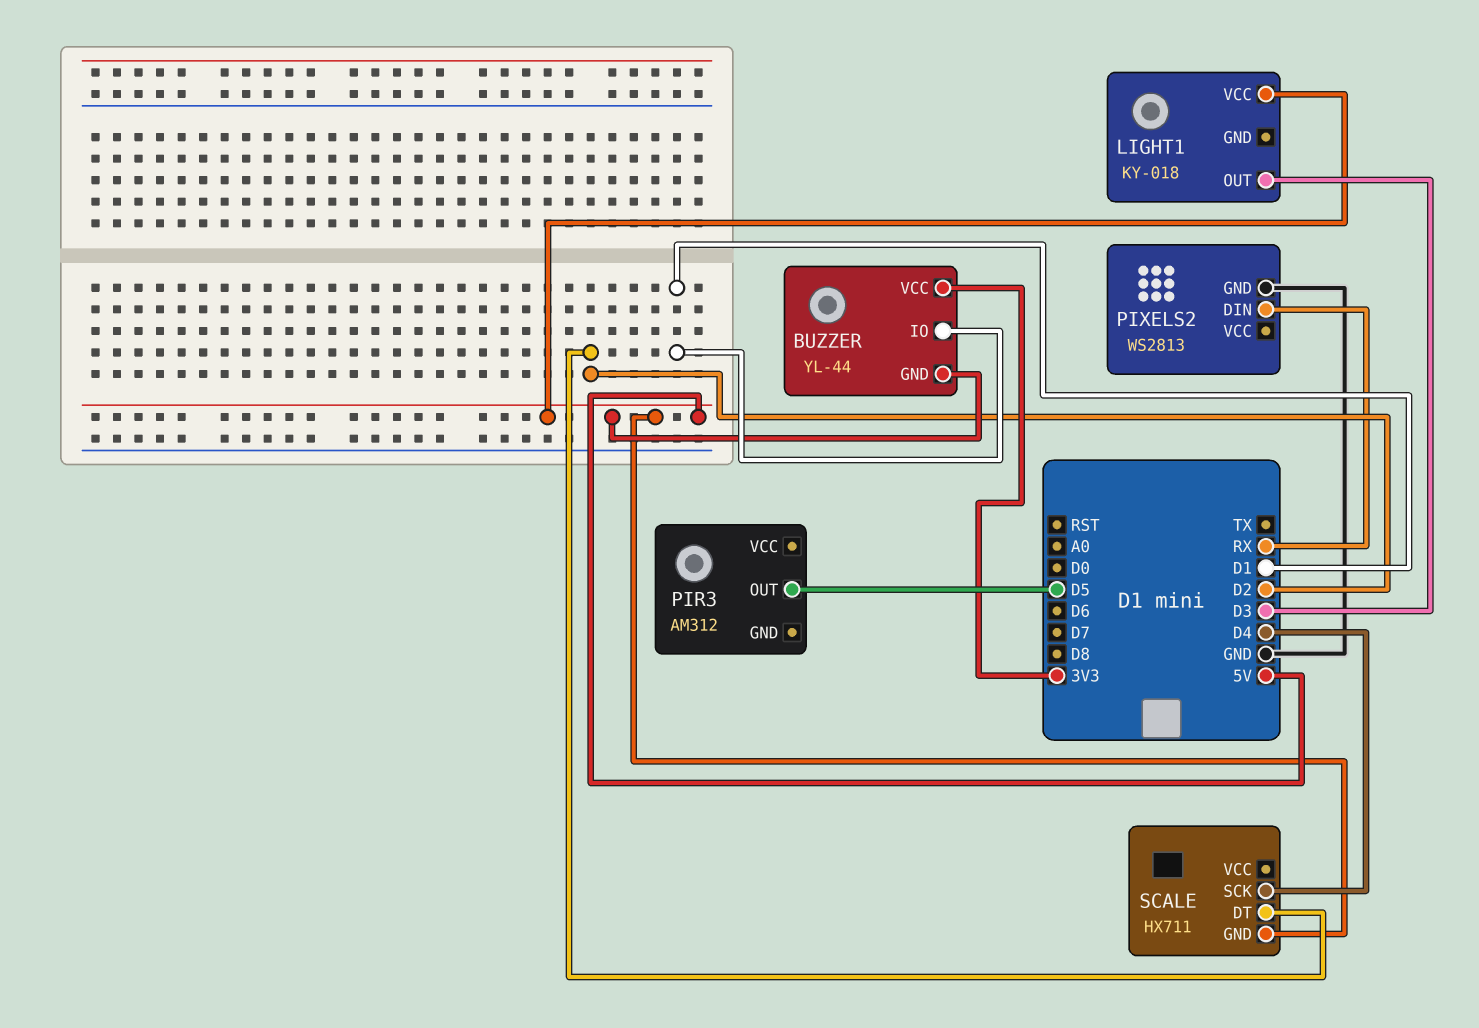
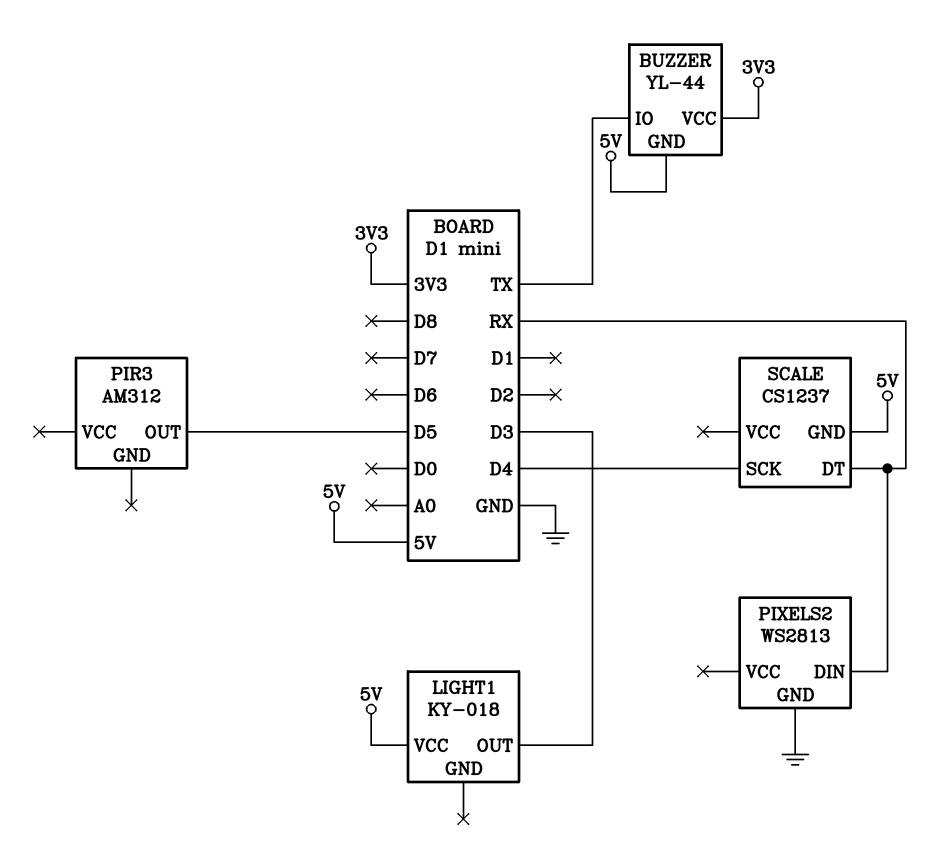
BUZZER pin IO: D1 -> TX
SCALE: HX711 -> CS1237
SCALE pin DT: D2 -> RX

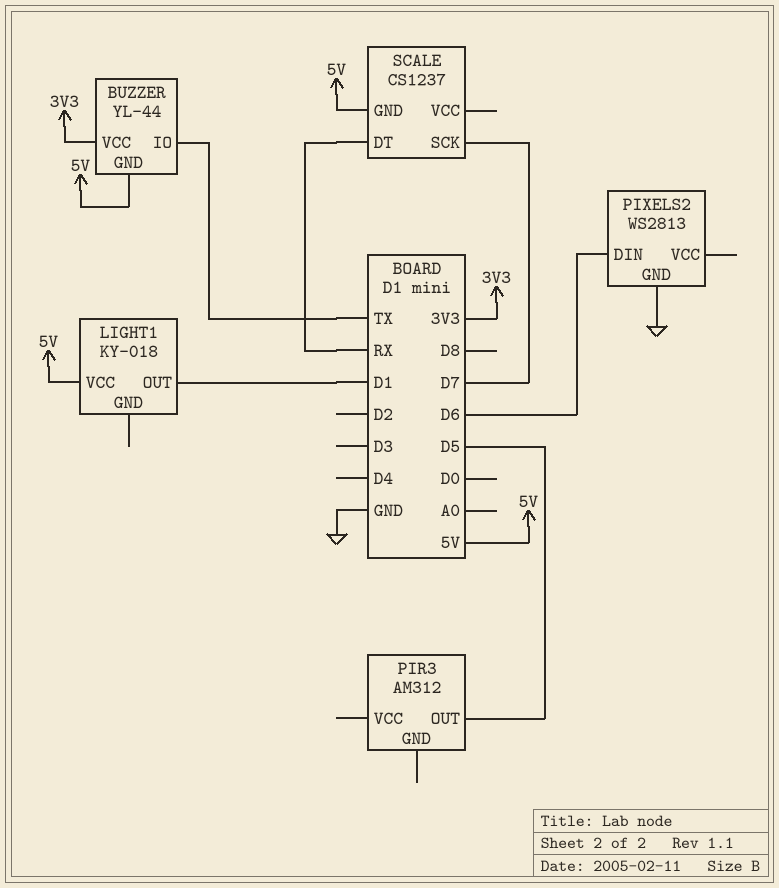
LIGHT1 pin OUT: D3 -> D1
PIXELS2 pin DIN: RX -> D6
SCALE pin SCK: D4 -> D7

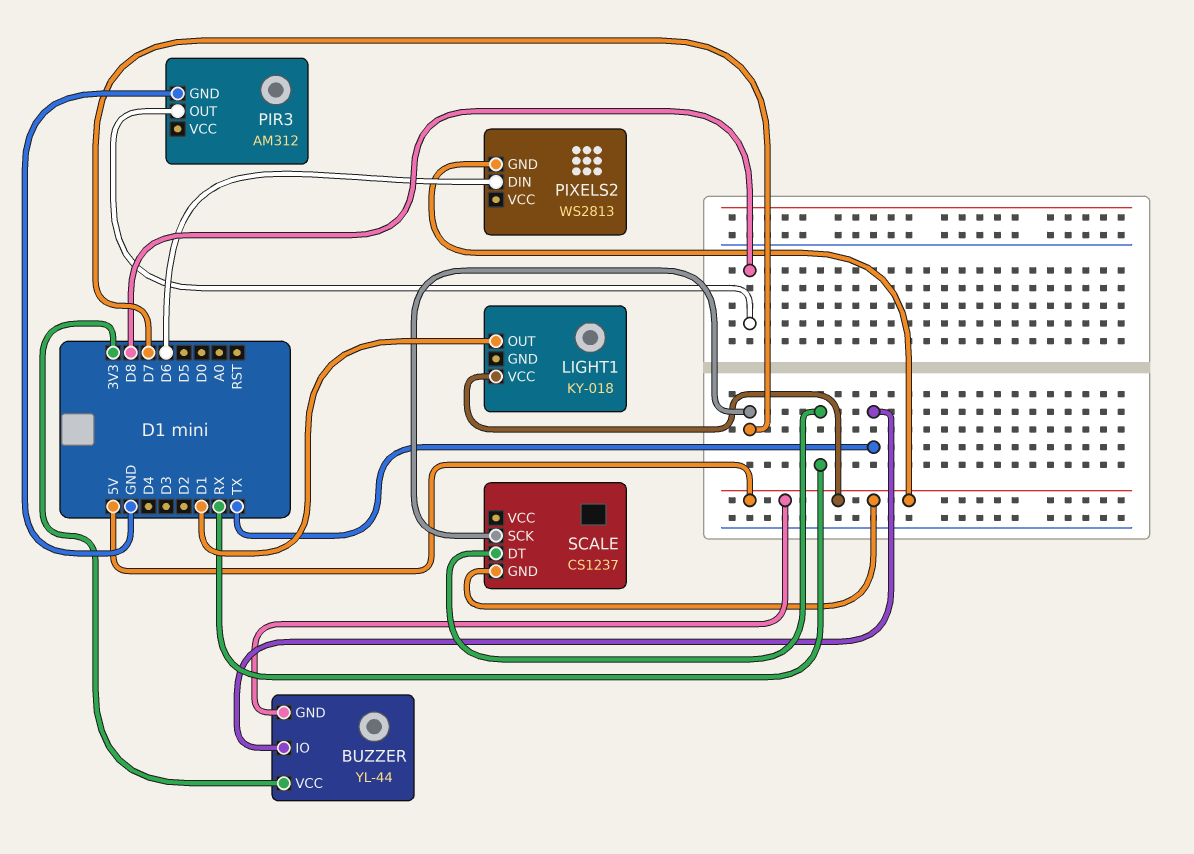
PIR3 pin GND: none -> GND
PIR3 pin OUT: D5 -> D8
PIXELS2 pin GND: GND -> 5V

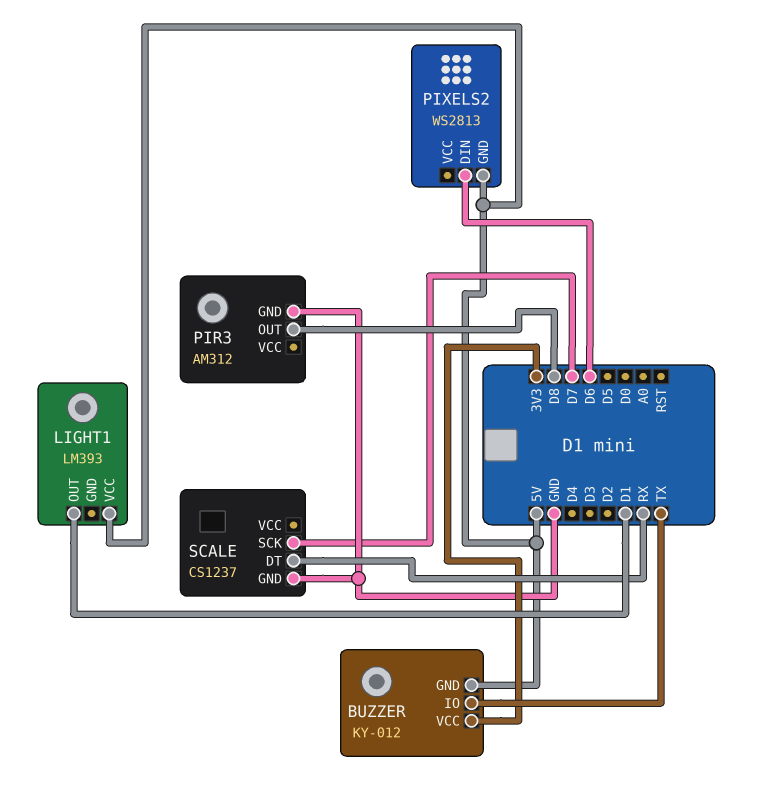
BUZZER: YL-44 -> KY-012
LIGHT1: KY-018 -> LM393
SCALE pin GND: 5V -> GND

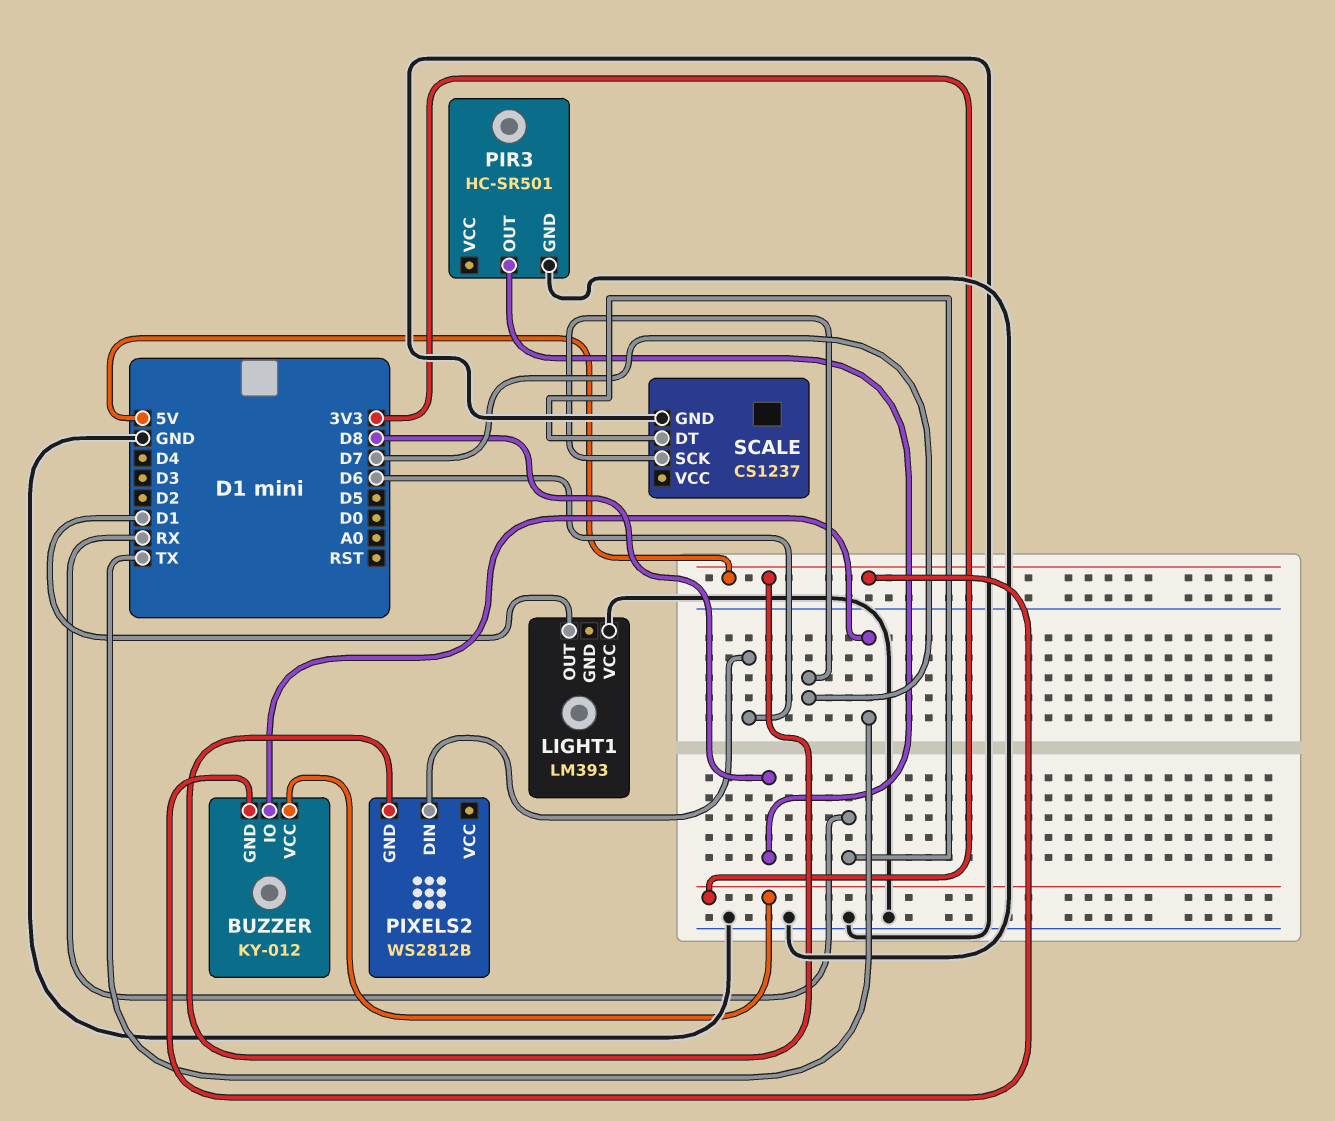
LIGHT1 pin VCC: 5V -> GND
PIR3: AM312 -> HC-SR501
PIXELS2: WS2813 -> WS2812B

